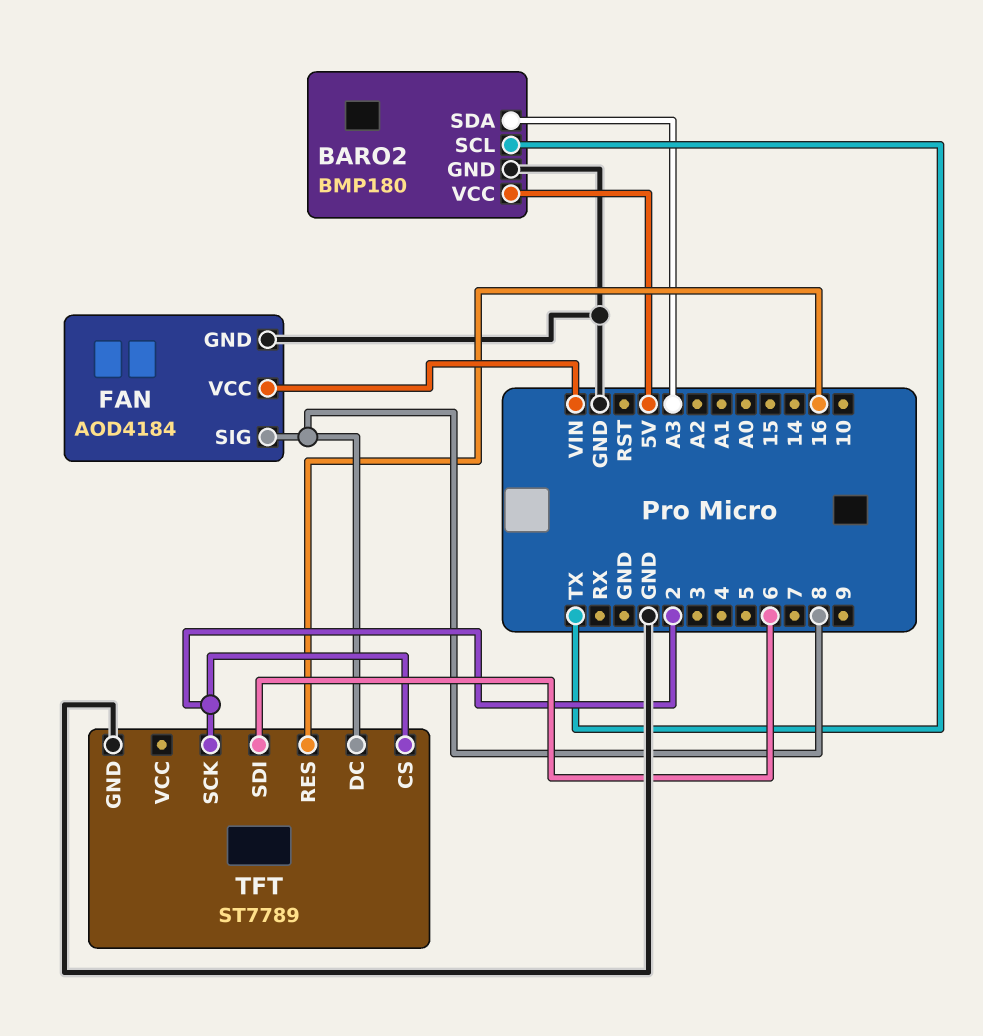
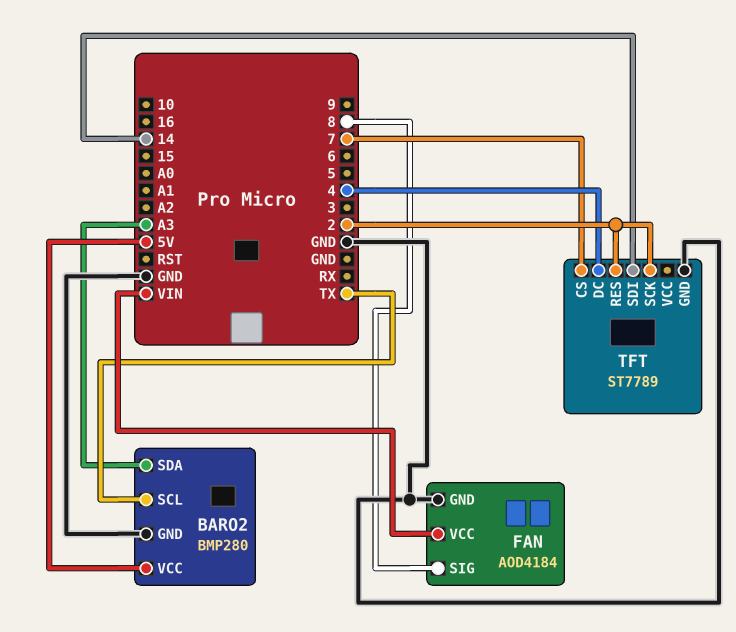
BARO2: BMP180 -> BMP280
TFT pin CS: 2 -> 7
TFT pin DC: 8 -> 4
TFT pin RES: 16 -> 2
TFT pin SDI: 6 -> 14

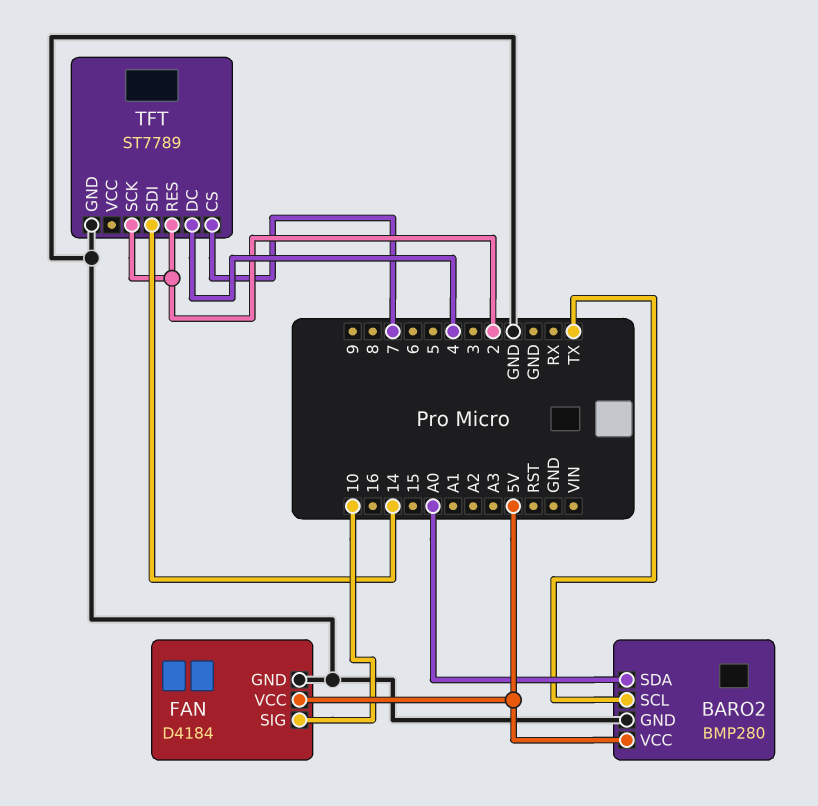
BARO2 pin SDA: A3 -> A0
FAN: AOD4184 -> D4184
FAN pin SIG: 8 -> 10
FAN pin VCC: VIN -> 5V

